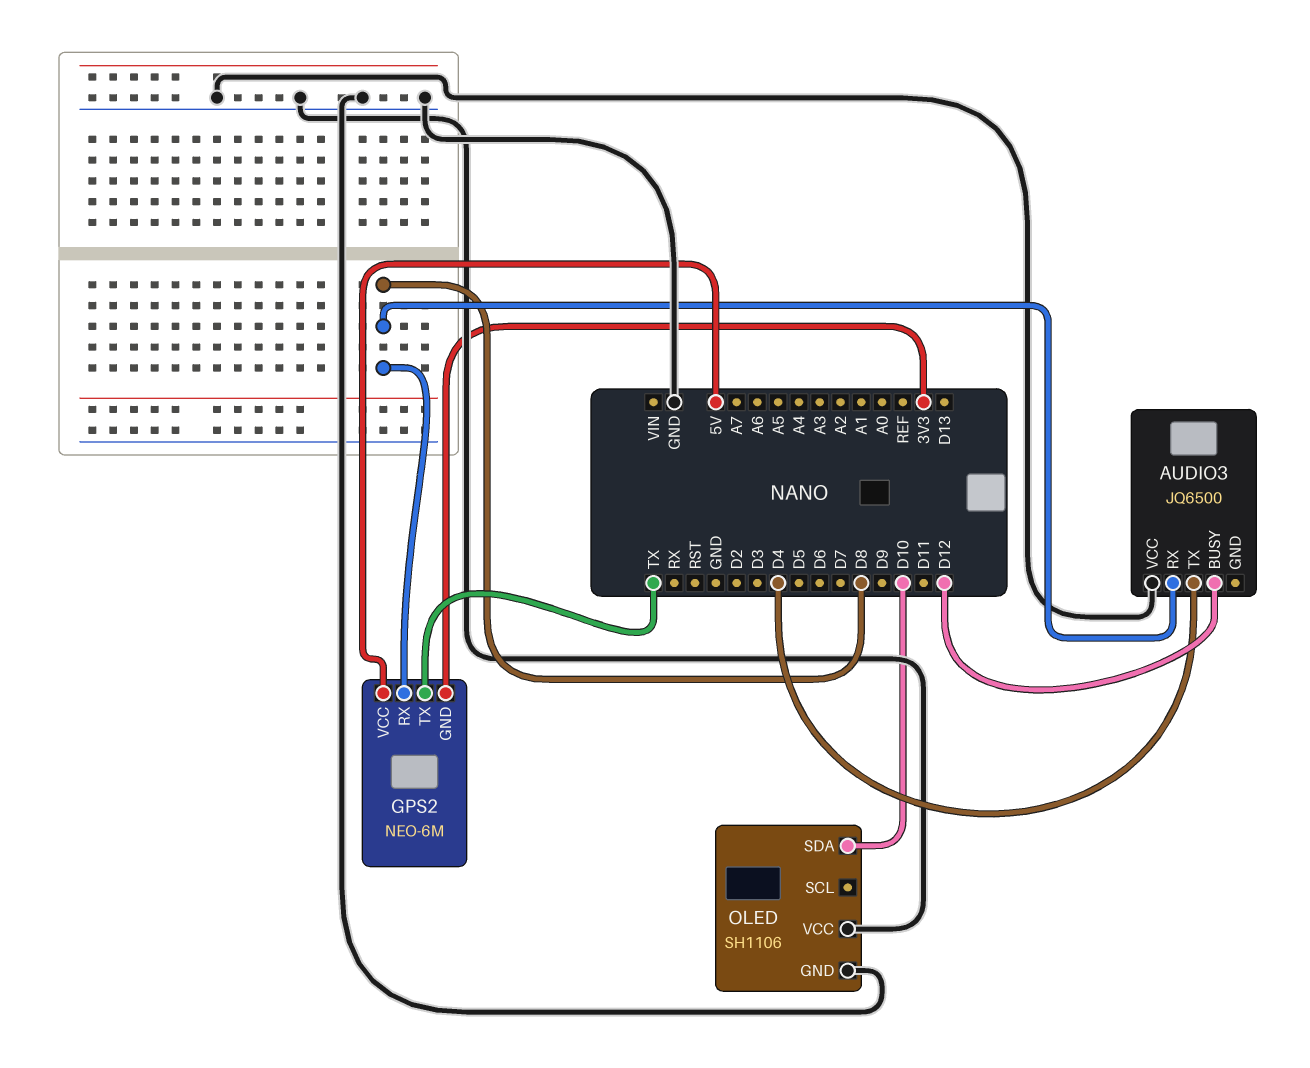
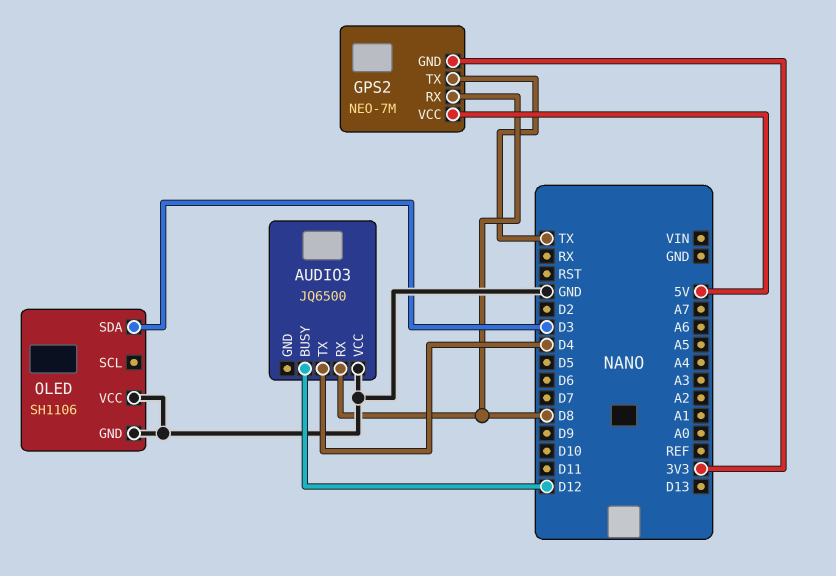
GPS2: NEO-6M -> NEO-7M
OLED pin SDA: D10 -> D3

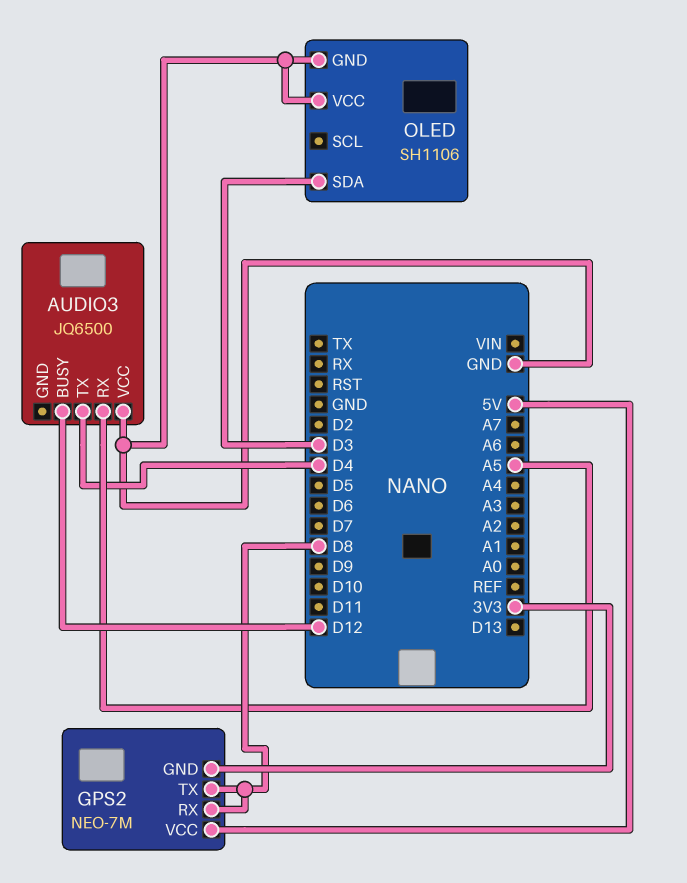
AUDIO3 pin RX: D8 -> A5
GPS2 pin TX: TX -> D8

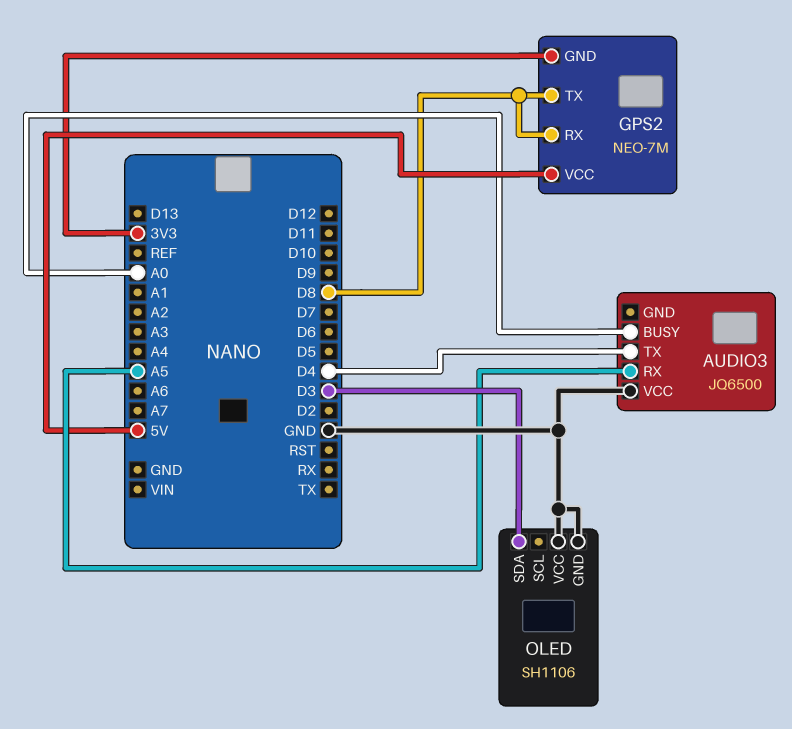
AUDIO3 pin BUSY: D12 -> A0

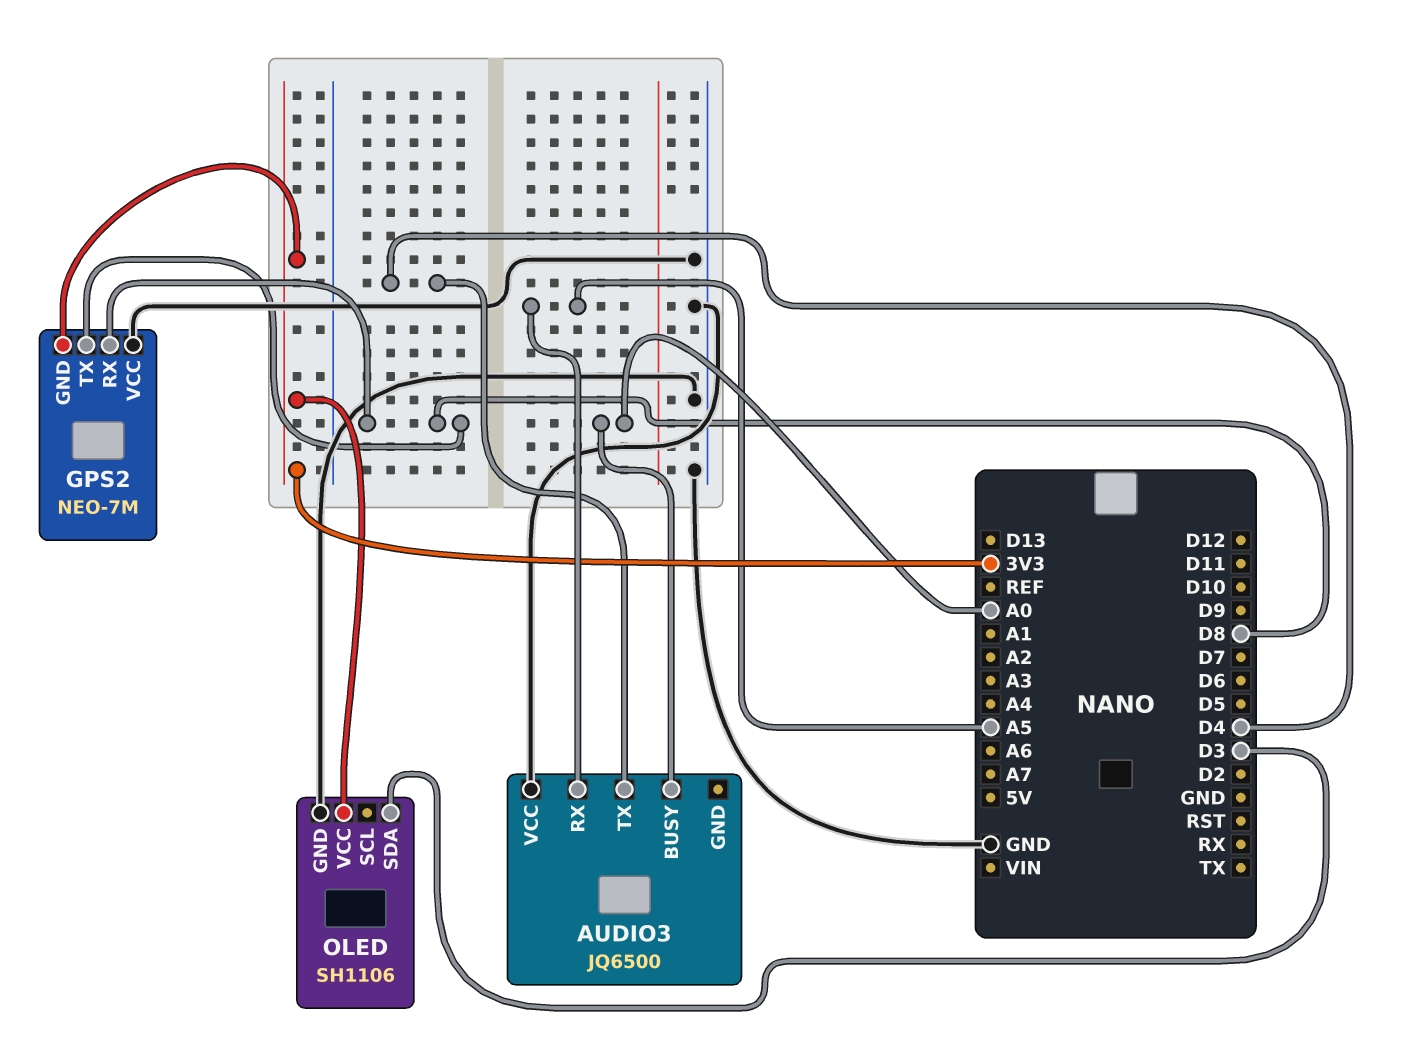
GPS2 pin VCC: 5V -> GND
OLED pin VCC: GND -> 3V3

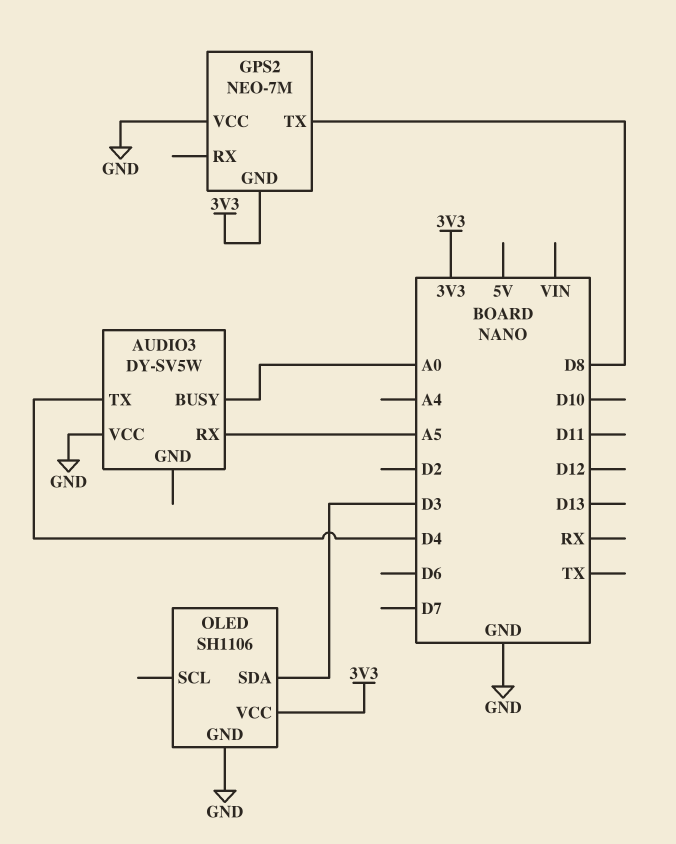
AUDIO3: JQ6500 -> DY-SV5W
GPS2 pin RX: D8 -> none

